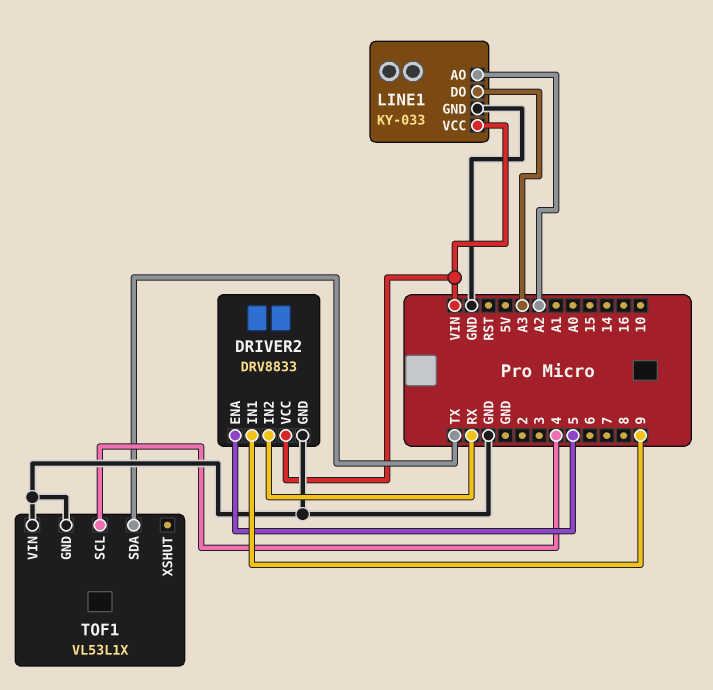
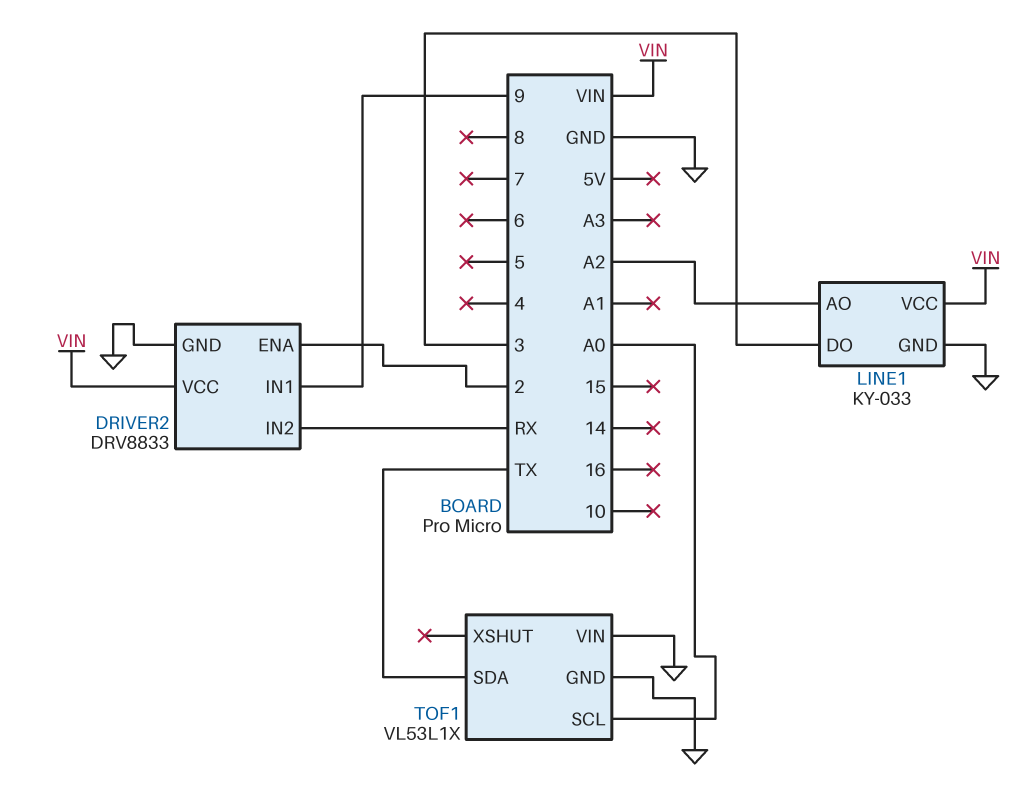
DRIVER2 pin ENA: 5 -> 2
LINE1 pin DO: A3 -> 3
TOF1 pin SCL: 4 -> A0

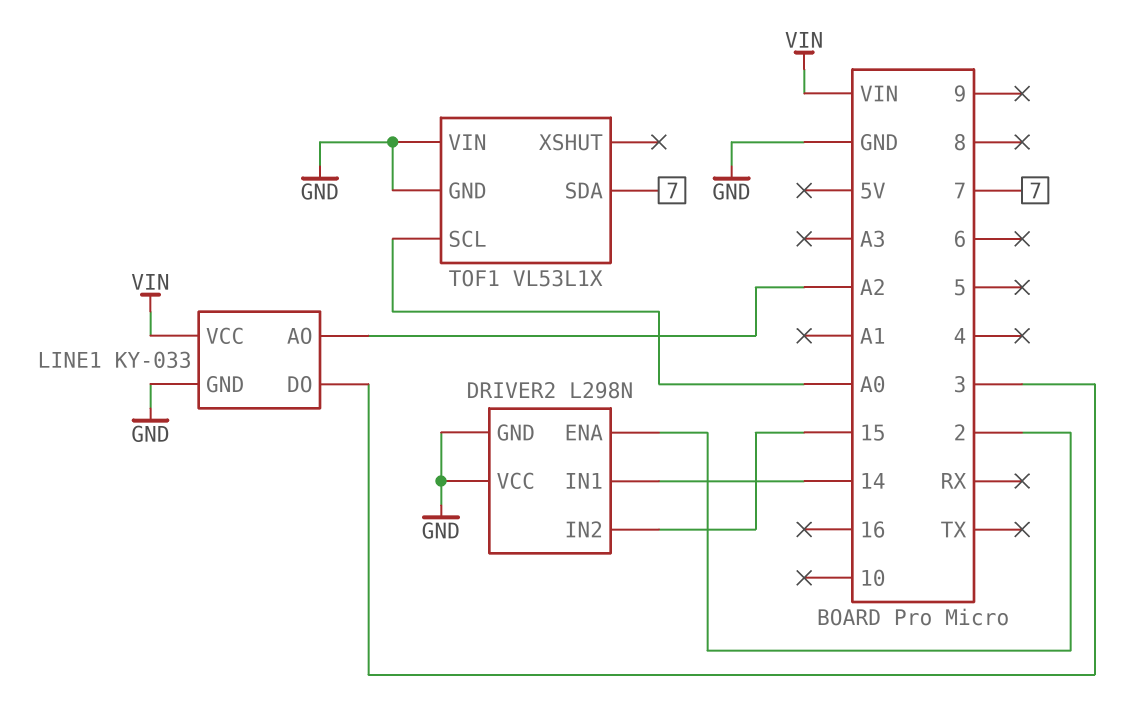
DRIVER2: DRV8833 -> L298N
DRIVER2 pin IN1: 9 -> 14
DRIVER2 pin IN2: RX -> 15
DRIVER2 pin VCC: VIN -> GND
TOF1 pin SDA: TX -> 7

